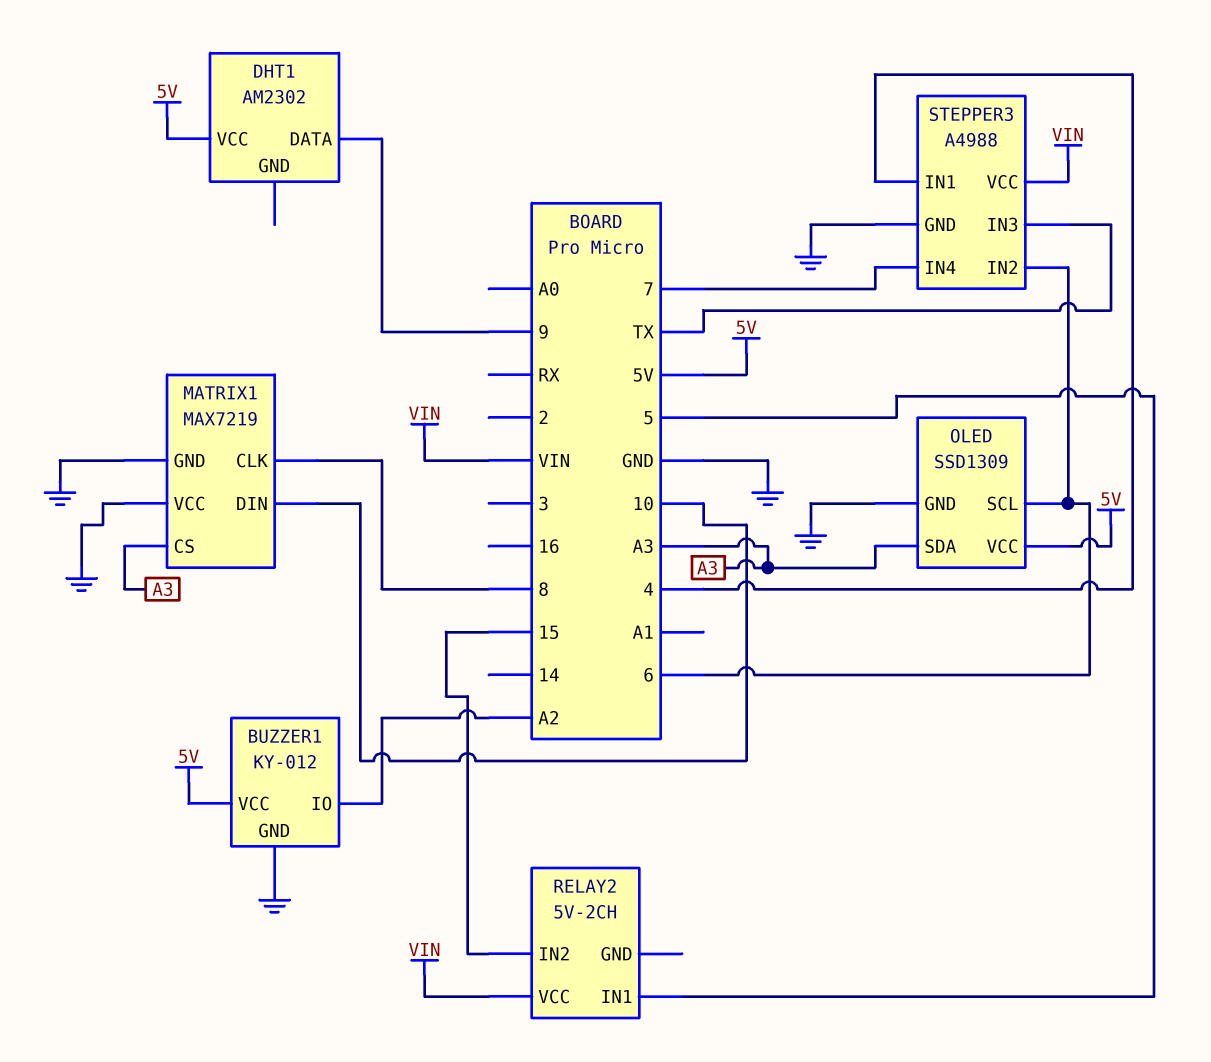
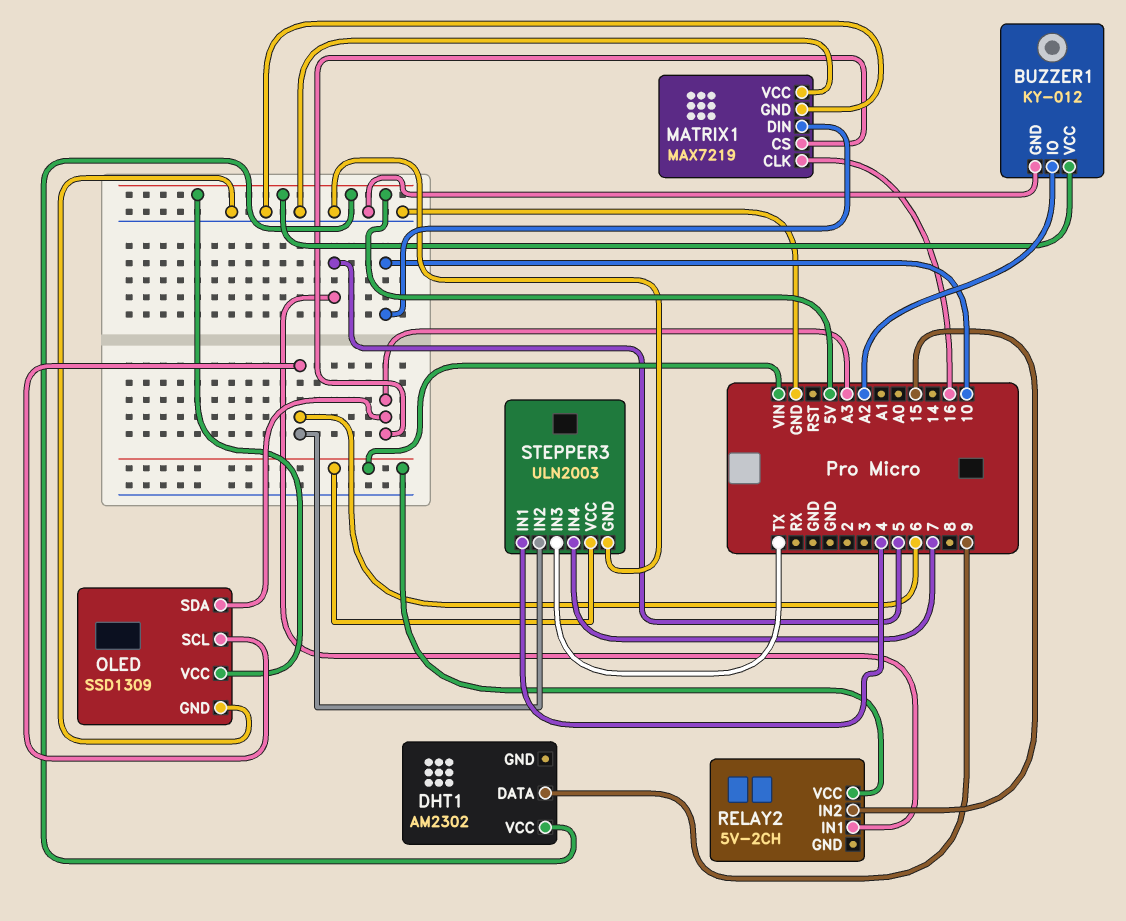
MATRIX1 pin CLK: 8 -> 16
STEPPER3: A4988 -> ULN2003

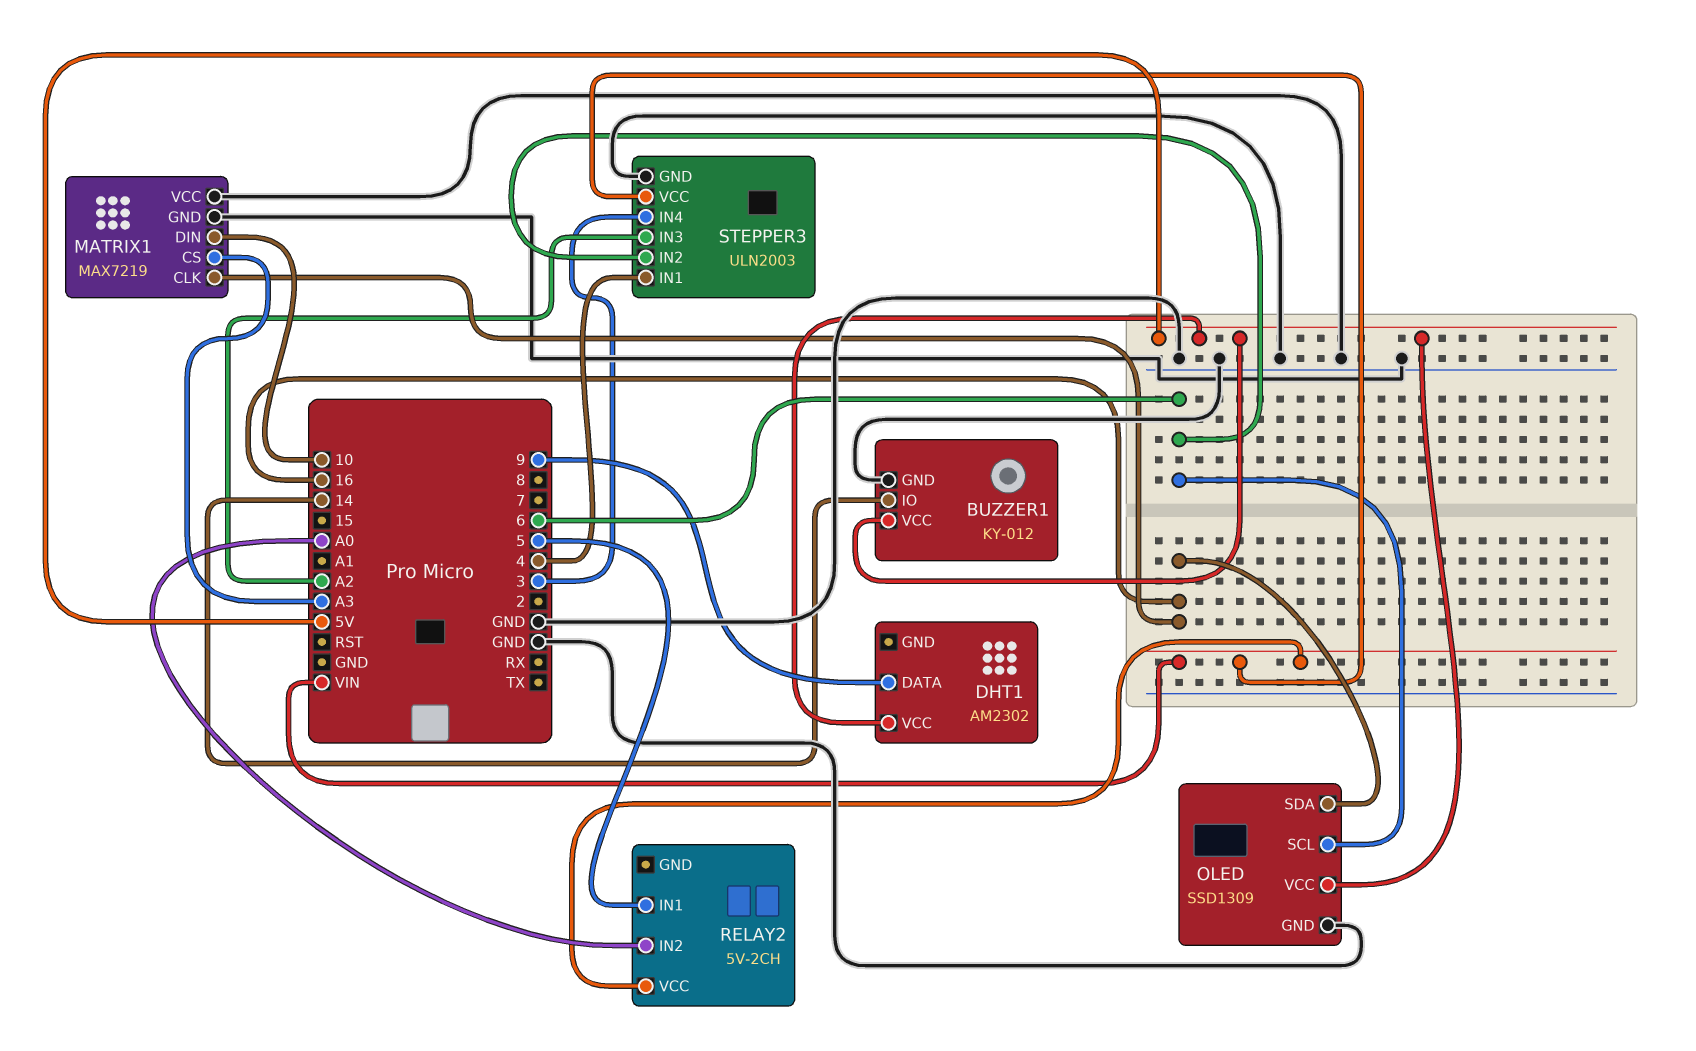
BUZZER1 pin IO: A2 -> 14
OLED pin SDA: A3 -> 16
RELAY2 pin IN2: 15 -> A0
STEPPER3 pin IN3: TX -> A2
STEPPER3 pin IN4: 7 -> 3

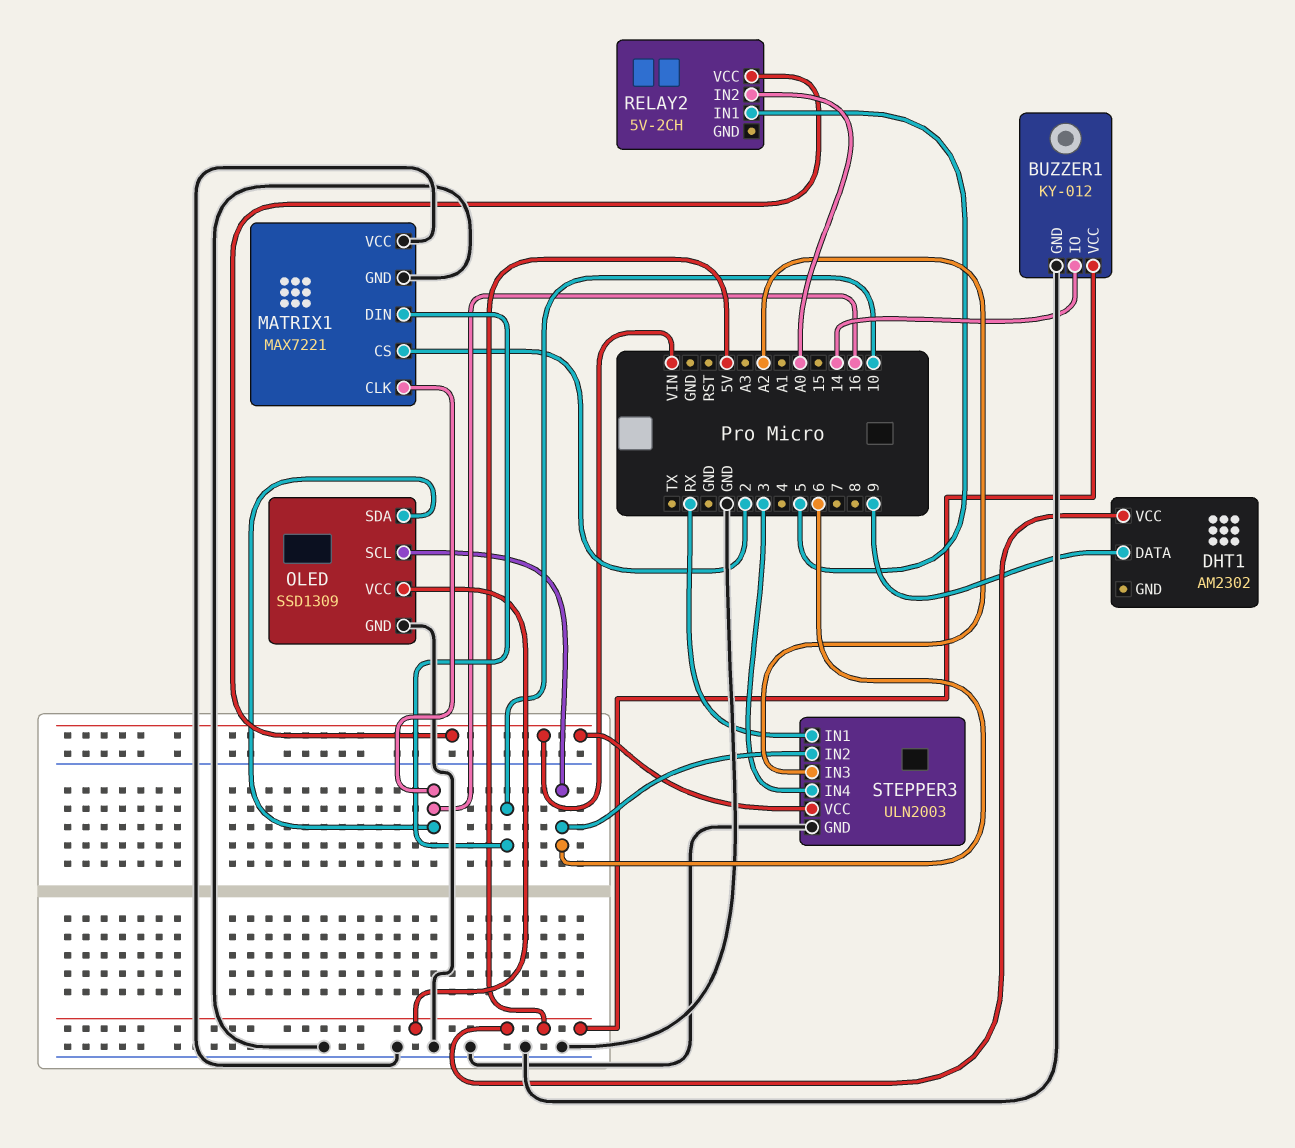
MATRIX1: MAX7219 -> MAX7221
MATRIX1 pin CS: A3 -> 2
STEPPER3 pin IN1: 4 -> RX

